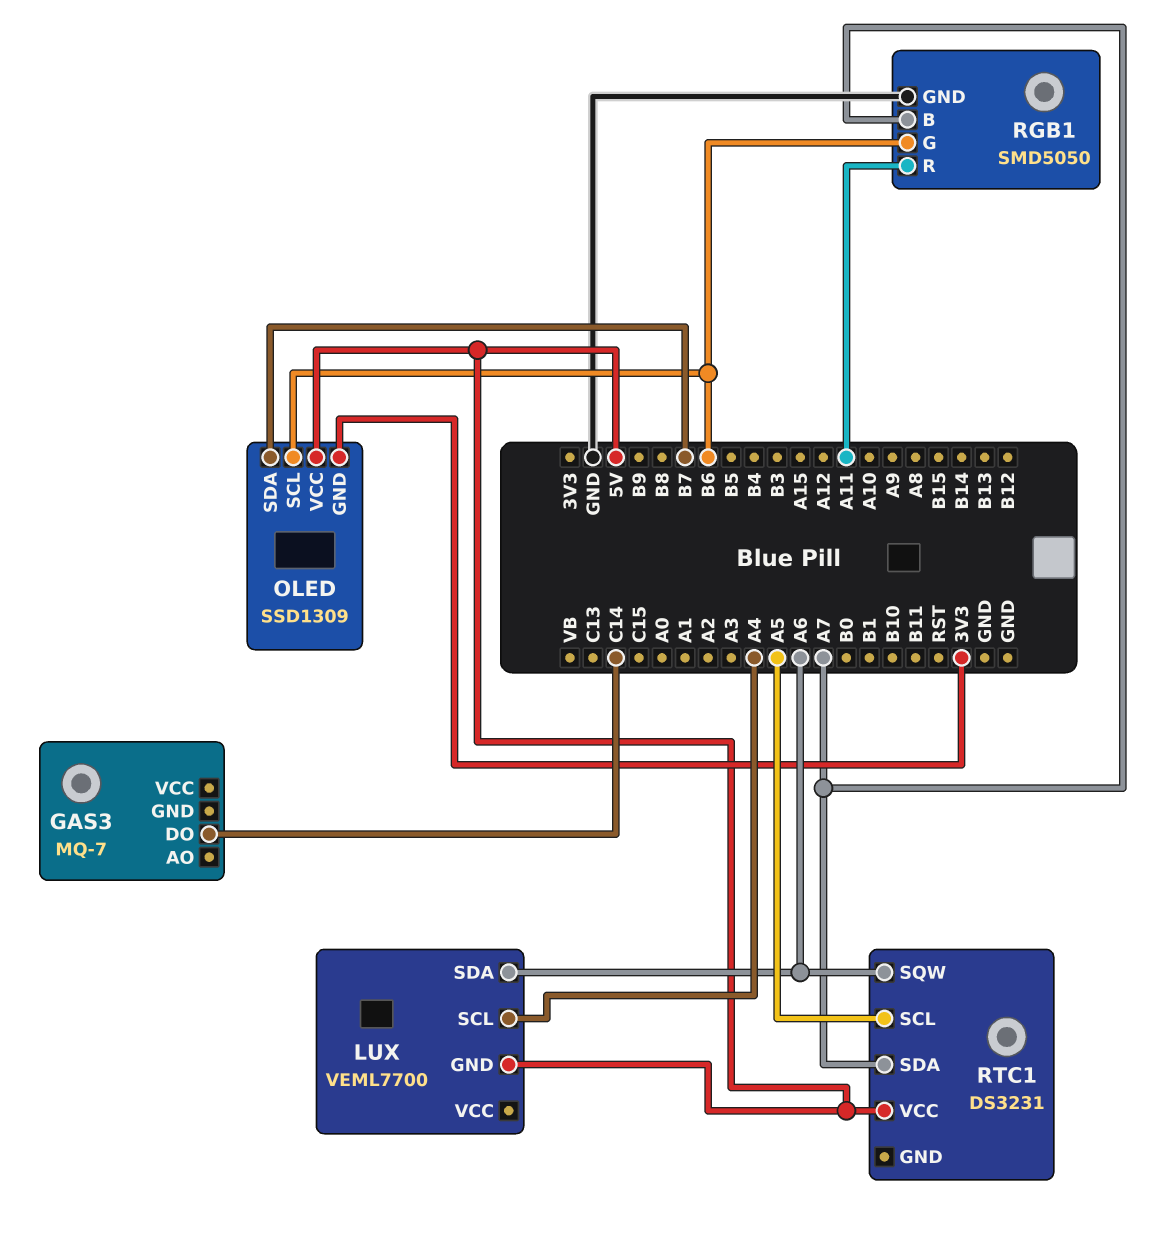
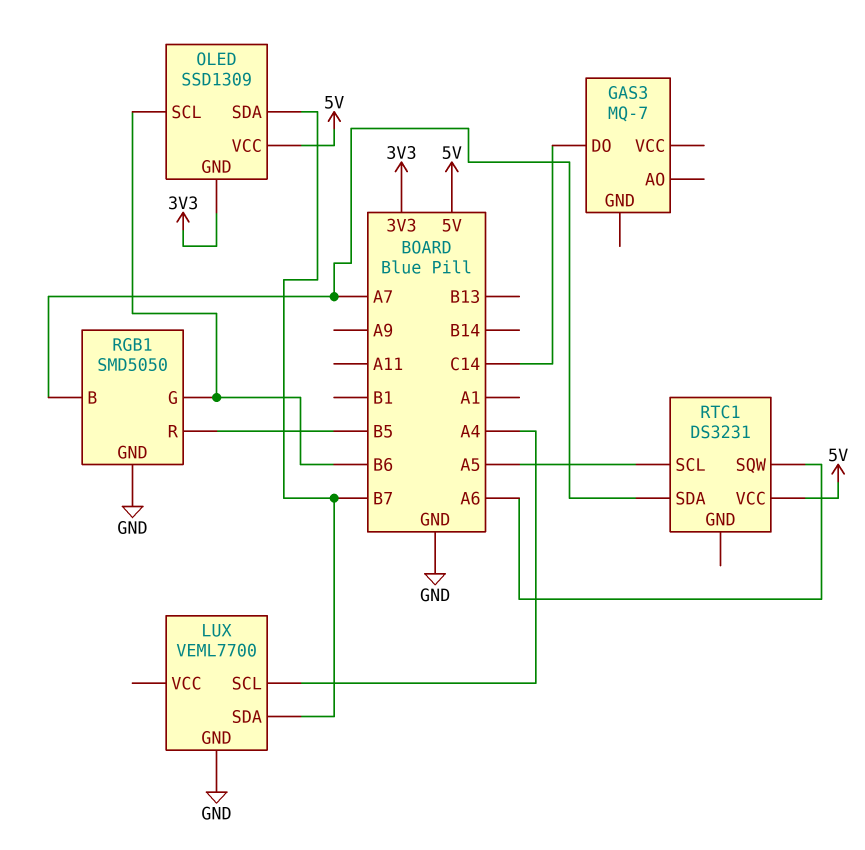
LUX pin GND: 5V -> GND
LUX pin SDA: A6 -> B7
RGB1 pin R: A11 -> B5

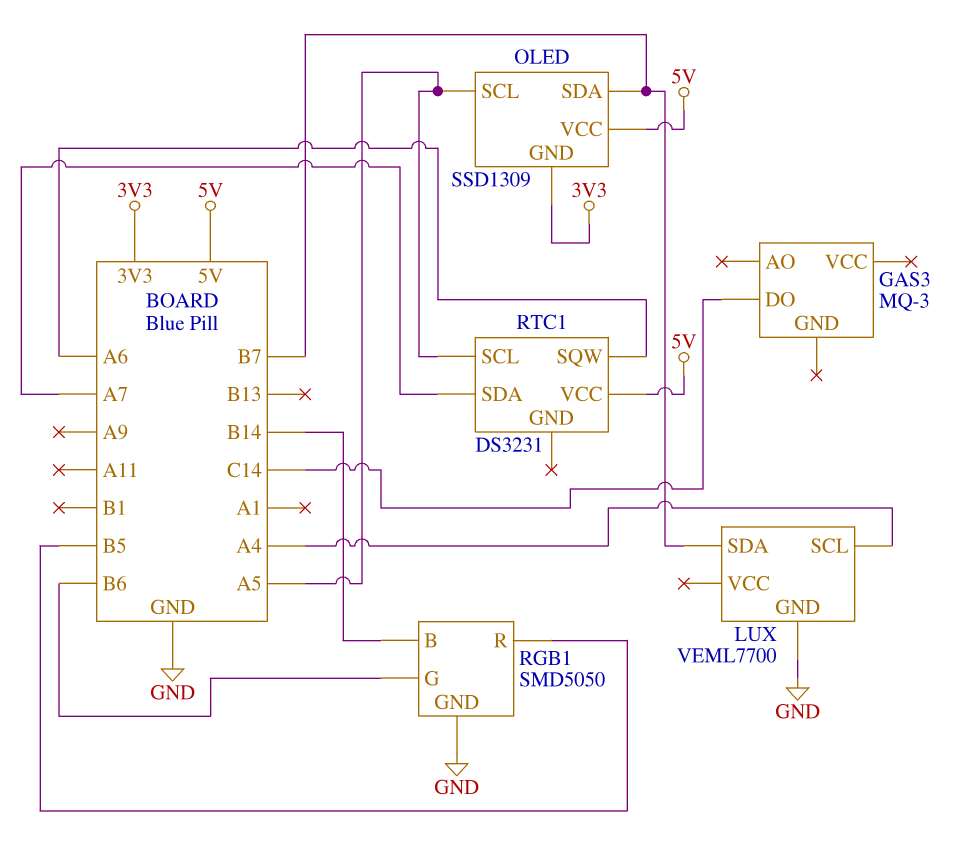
GAS3: MQ-7 -> MQ-3
OLED pin SCL: B6 -> A5
RGB1 pin B: A7 -> B14

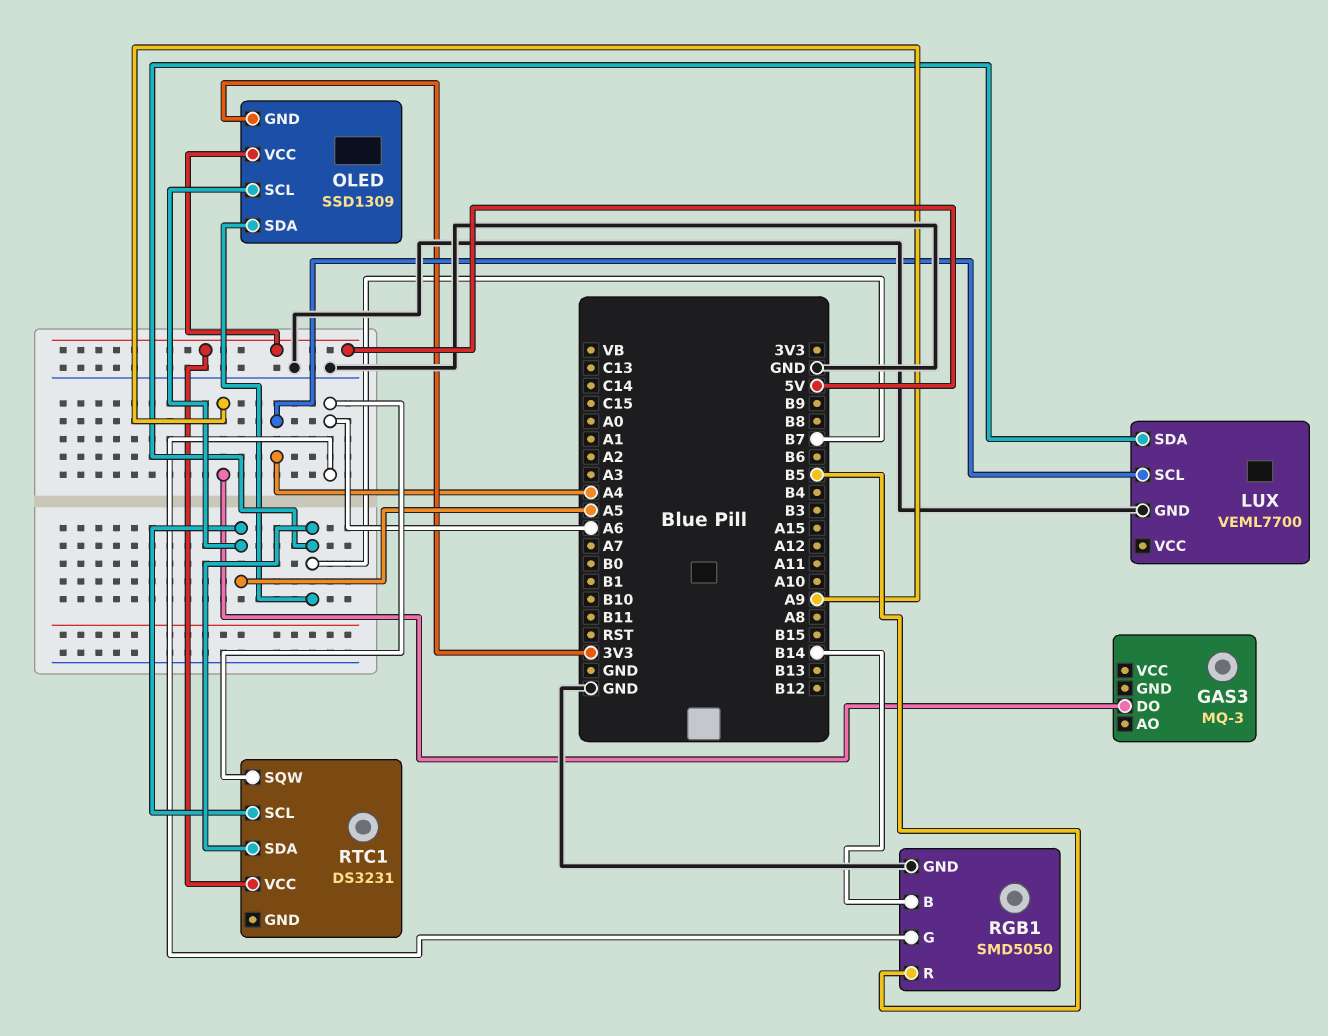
GAS3 pin DO: C14 -> A9
RGB1 pin G: B6 -> A6
RTC1 pin SDA: A7 -> B7

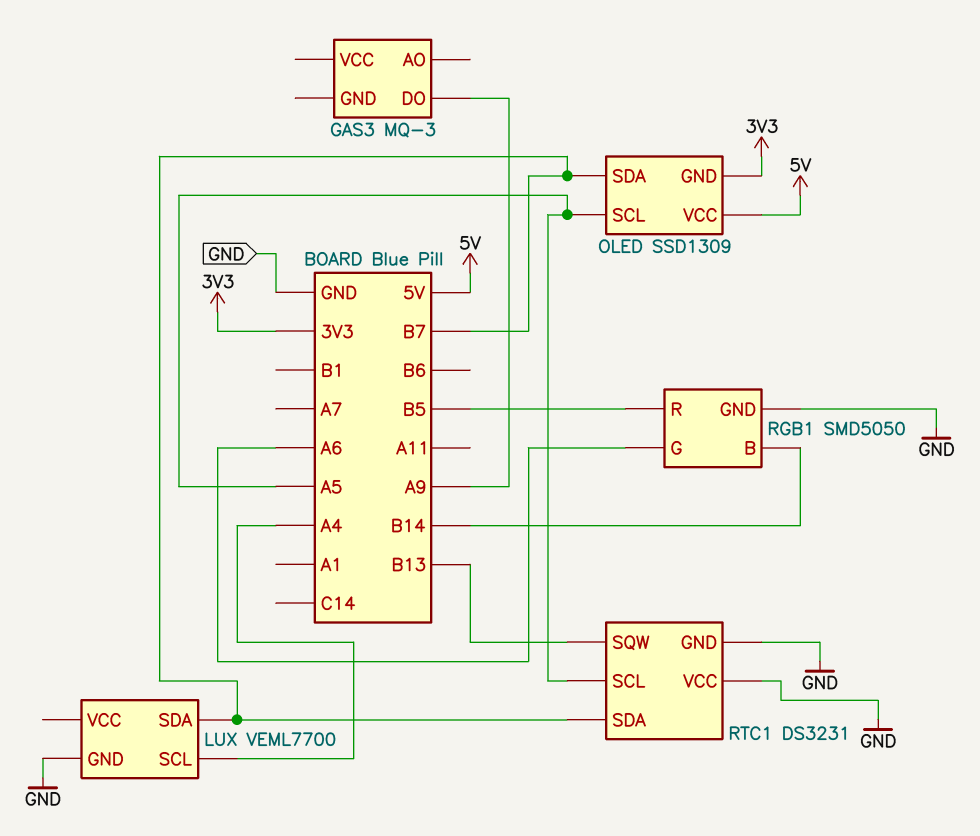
RTC1 pin GND: none -> GND
RTC1 pin SQW: A6 -> B13
RTC1 pin VCC: 5V -> GND

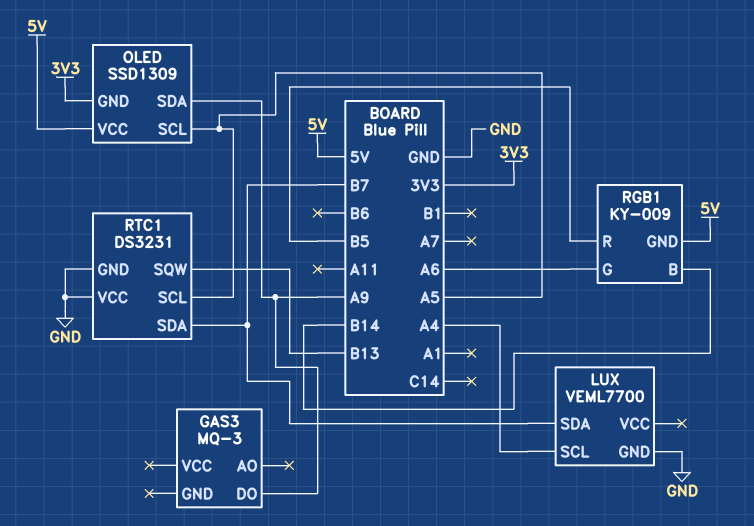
OLED pin SDA: B7 -> A9
RGB1: SMD5050 -> KY-009
RGB1 pin GND: GND -> 5V

